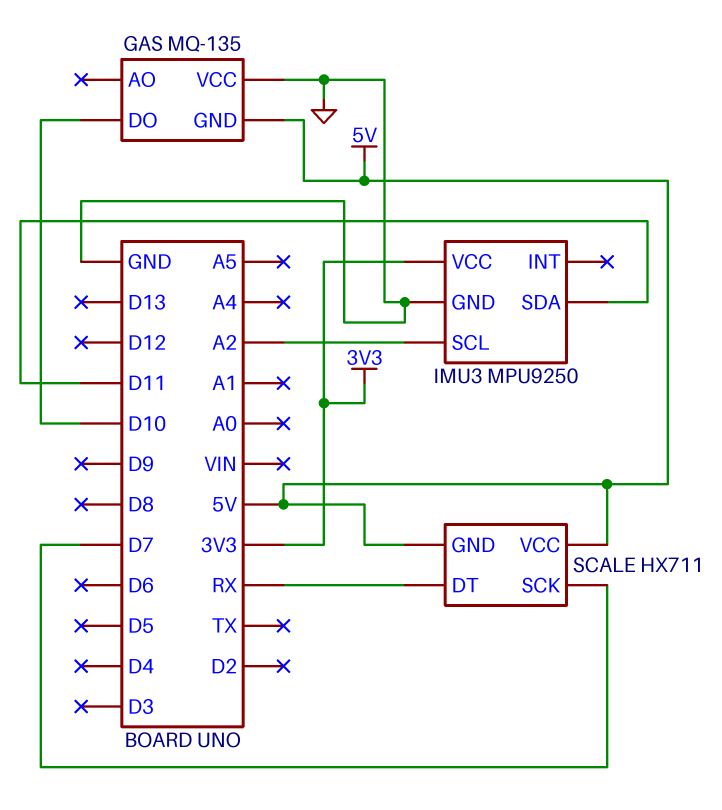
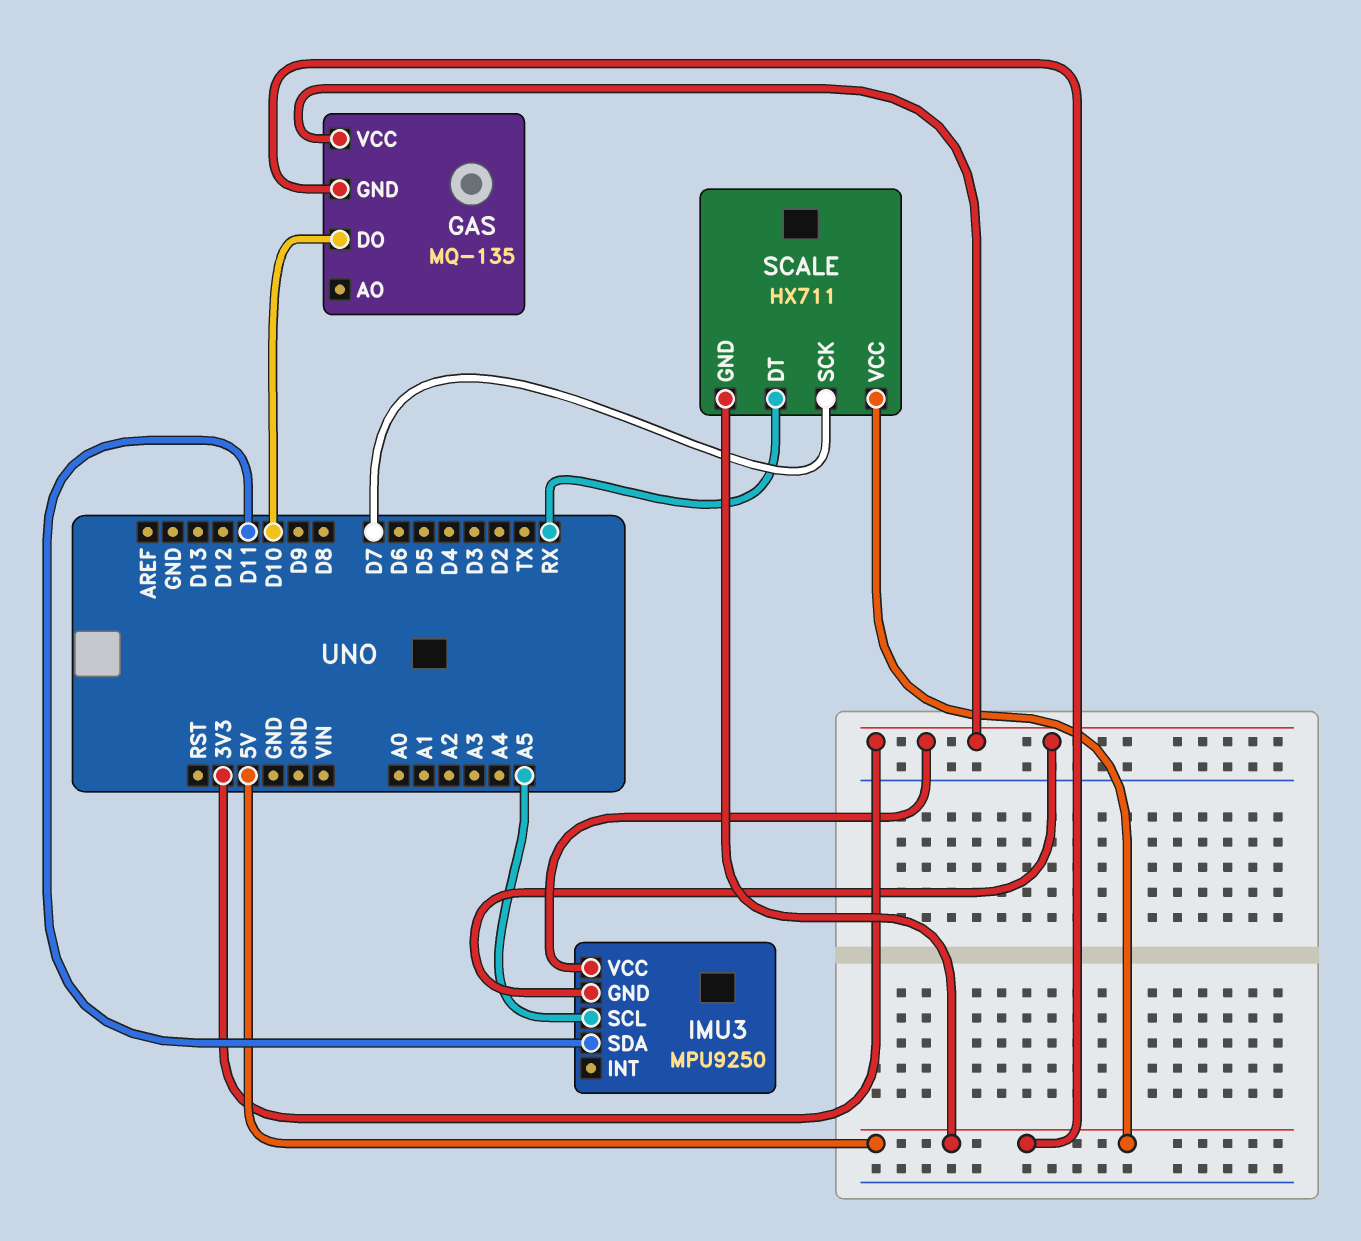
GAS pin VCC: GND -> 3V3
IMU3 pin GND: GND -> 3V3
IMU3 pin SCL: A2 -> A5

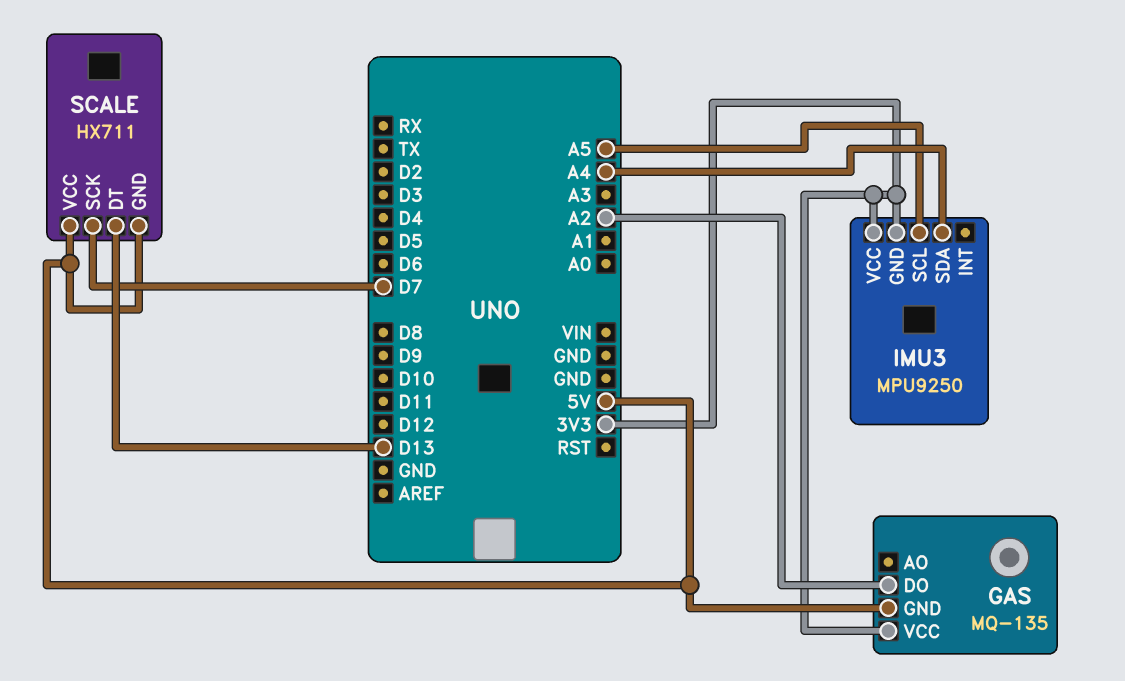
GAS pin DO: D10 -> A2
IMU3 pin SDA: D11 -> A4
SCALE pin DT: RX -> D13

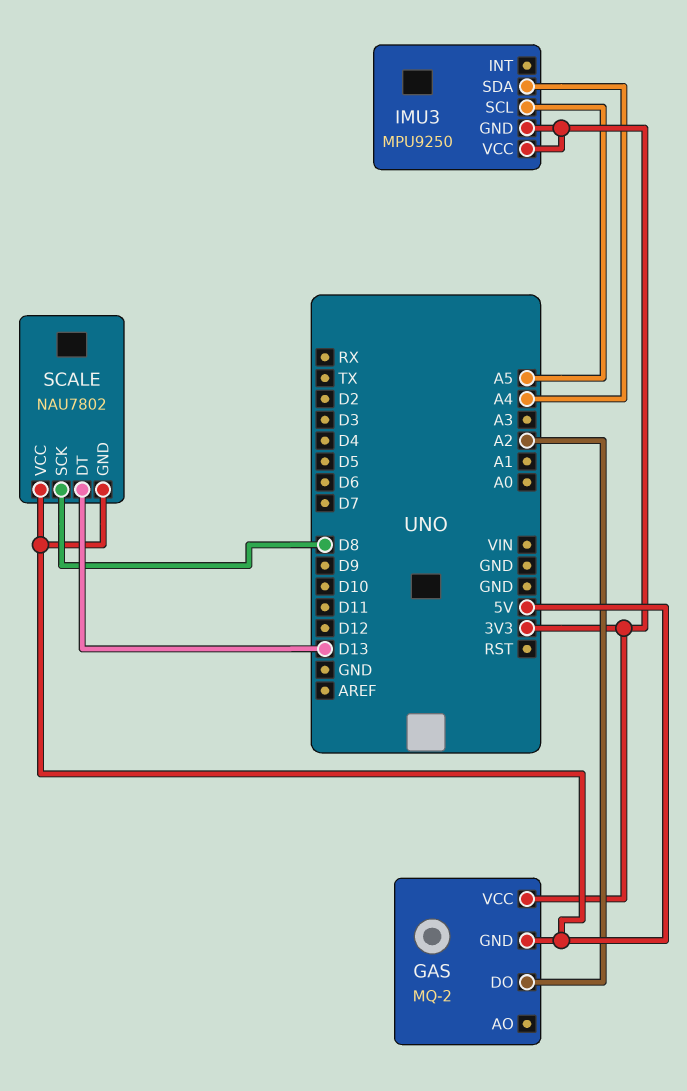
GAS: MQ-135 -> MQ-2
SCALE: HX711 -> NAU7802
SCALE pin SCK: D7 -> D8

